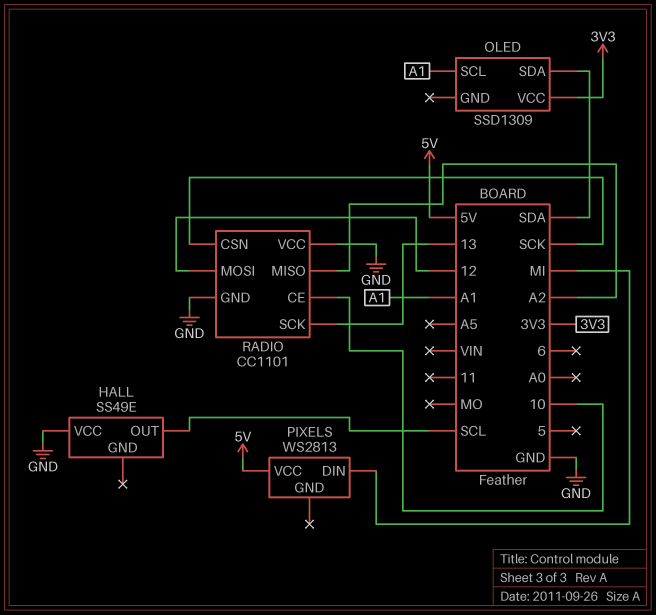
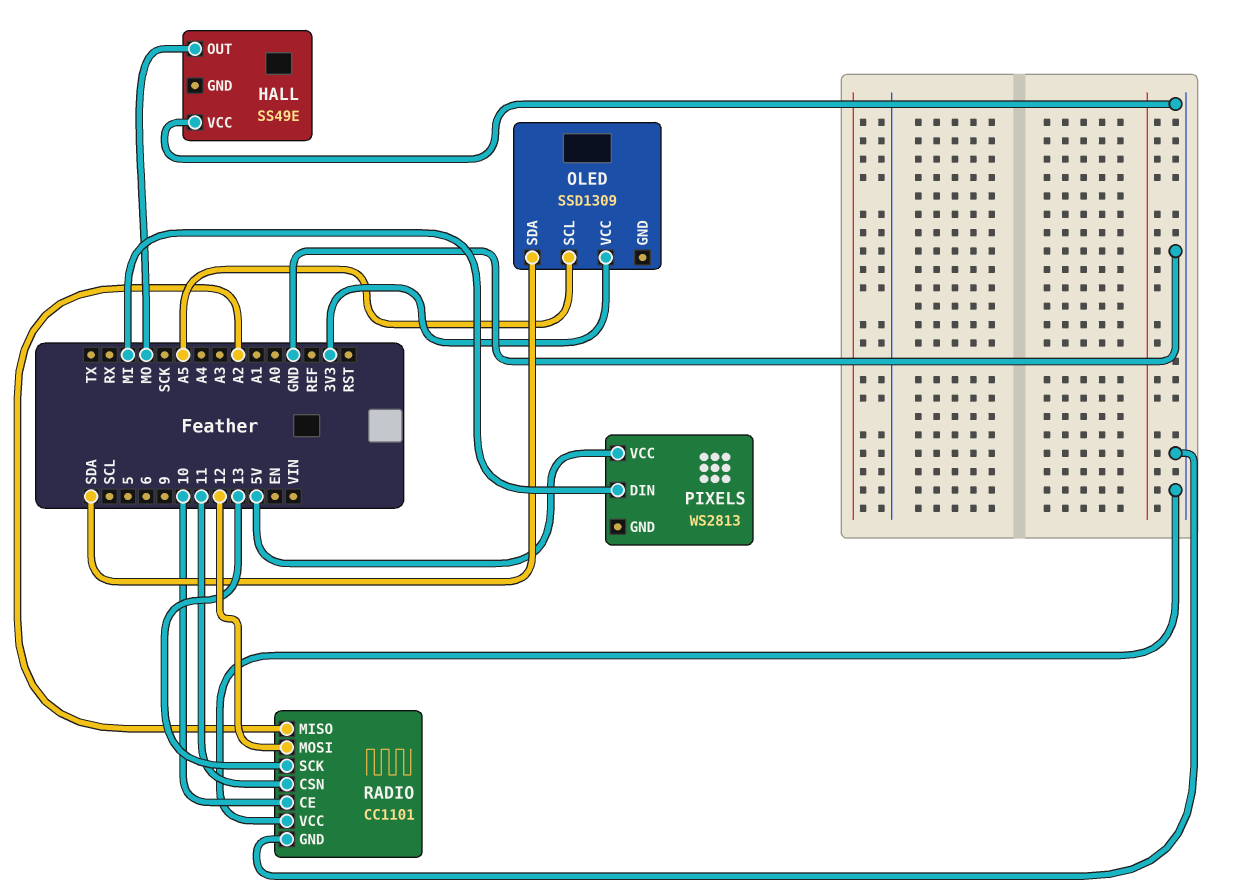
HALL pin OUT: SCL -> MO
OLED pin SCL: A1 -> A5
RADIO pin CSN: SCK -> 11

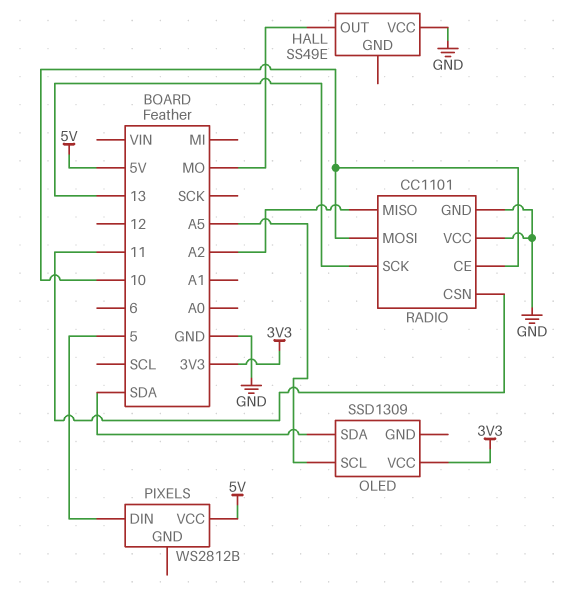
PIXELS: WS2813 -> WS2812B
PIXELS pin DIN: MI -> 5
RADIO pin MOSI: 12 -> 10

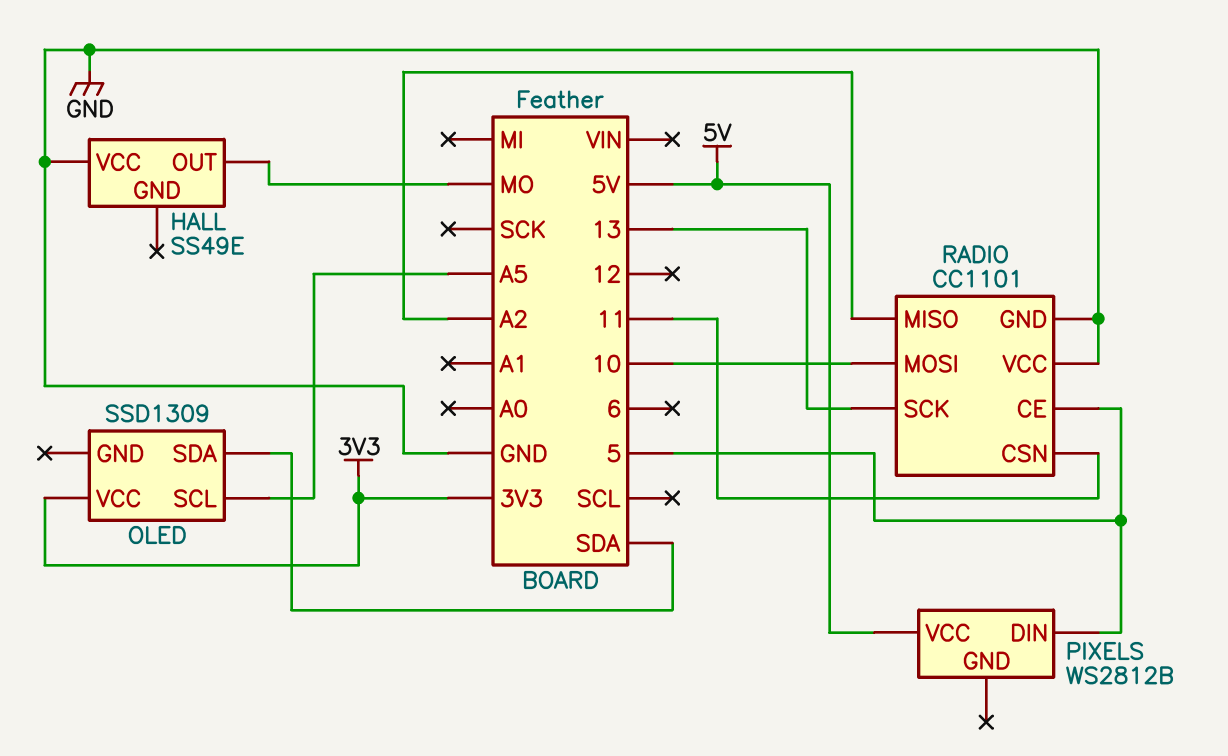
RADIO pin CE: 10 -> 5

